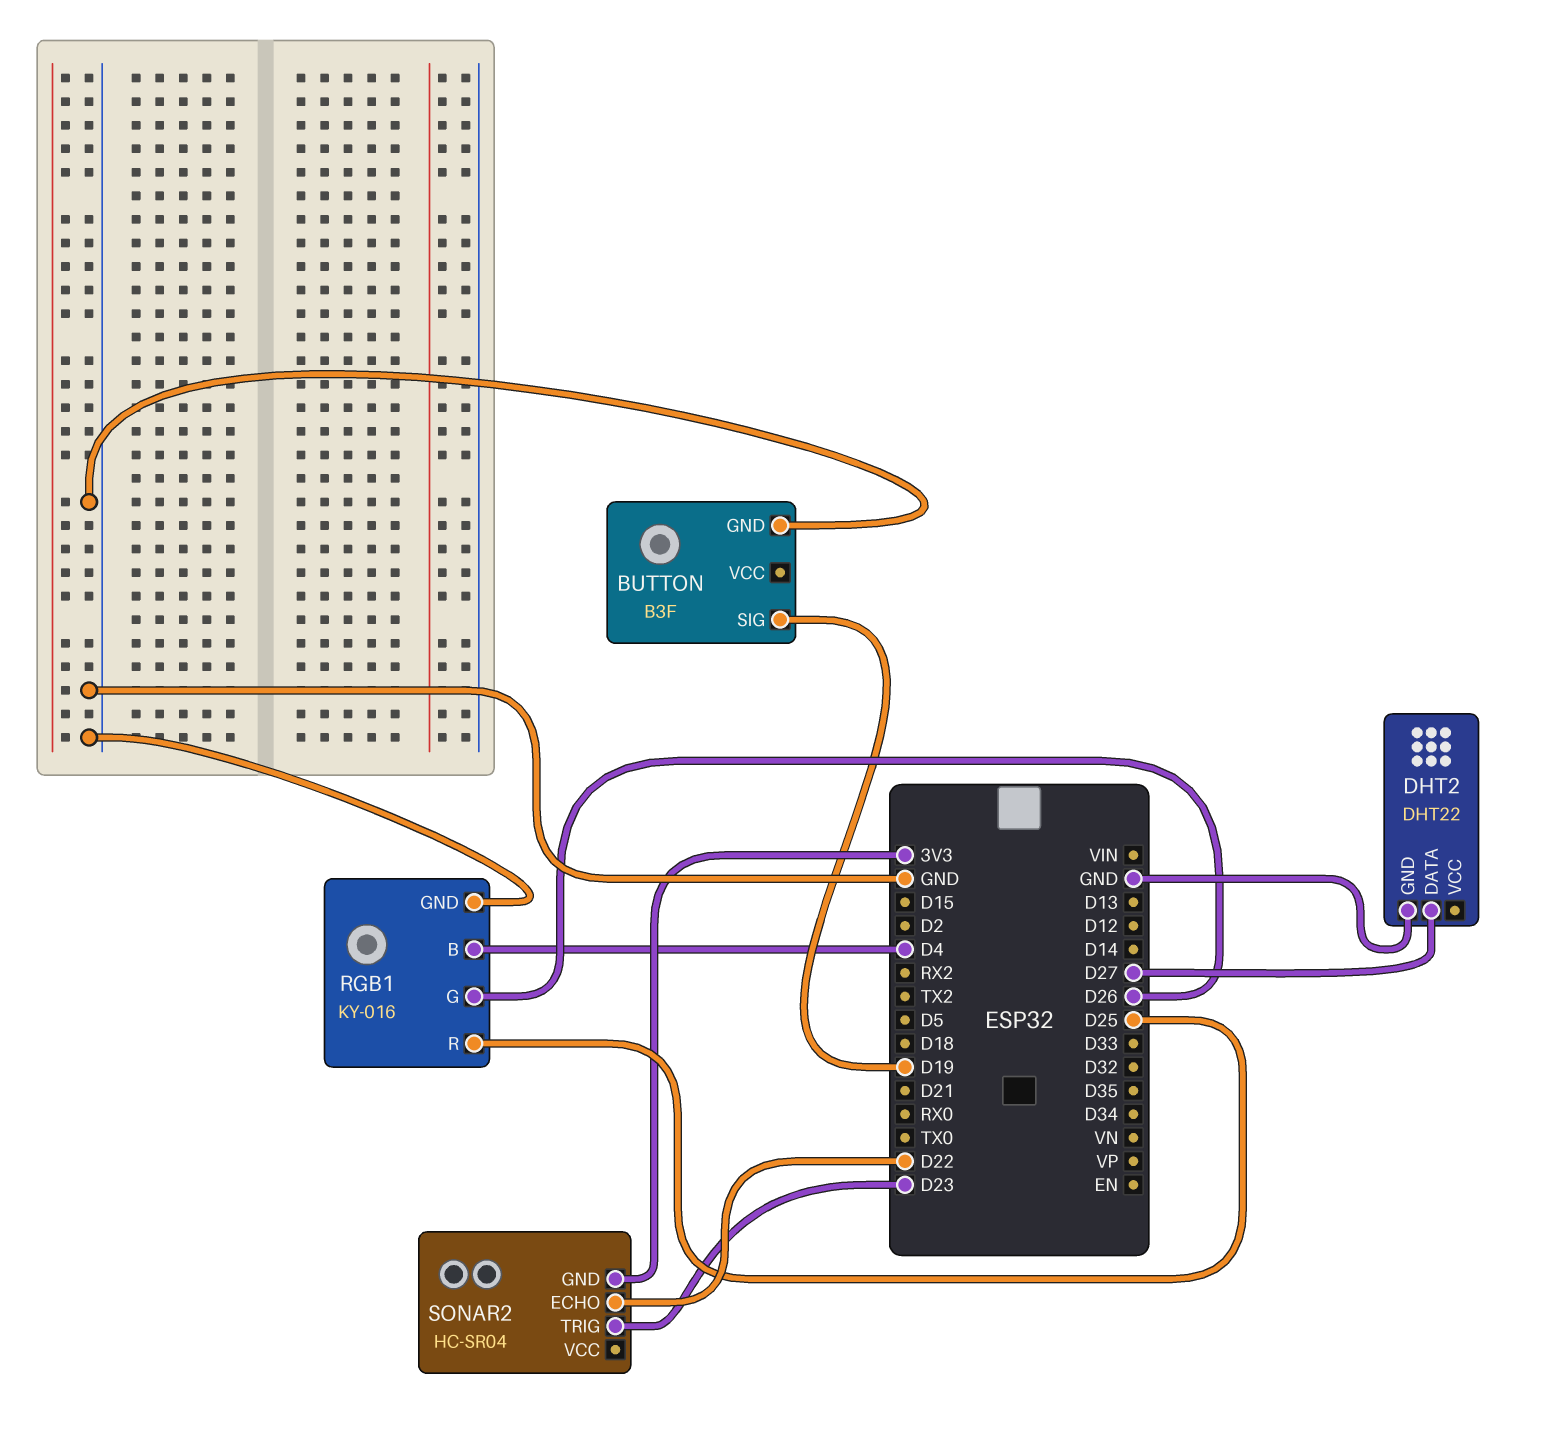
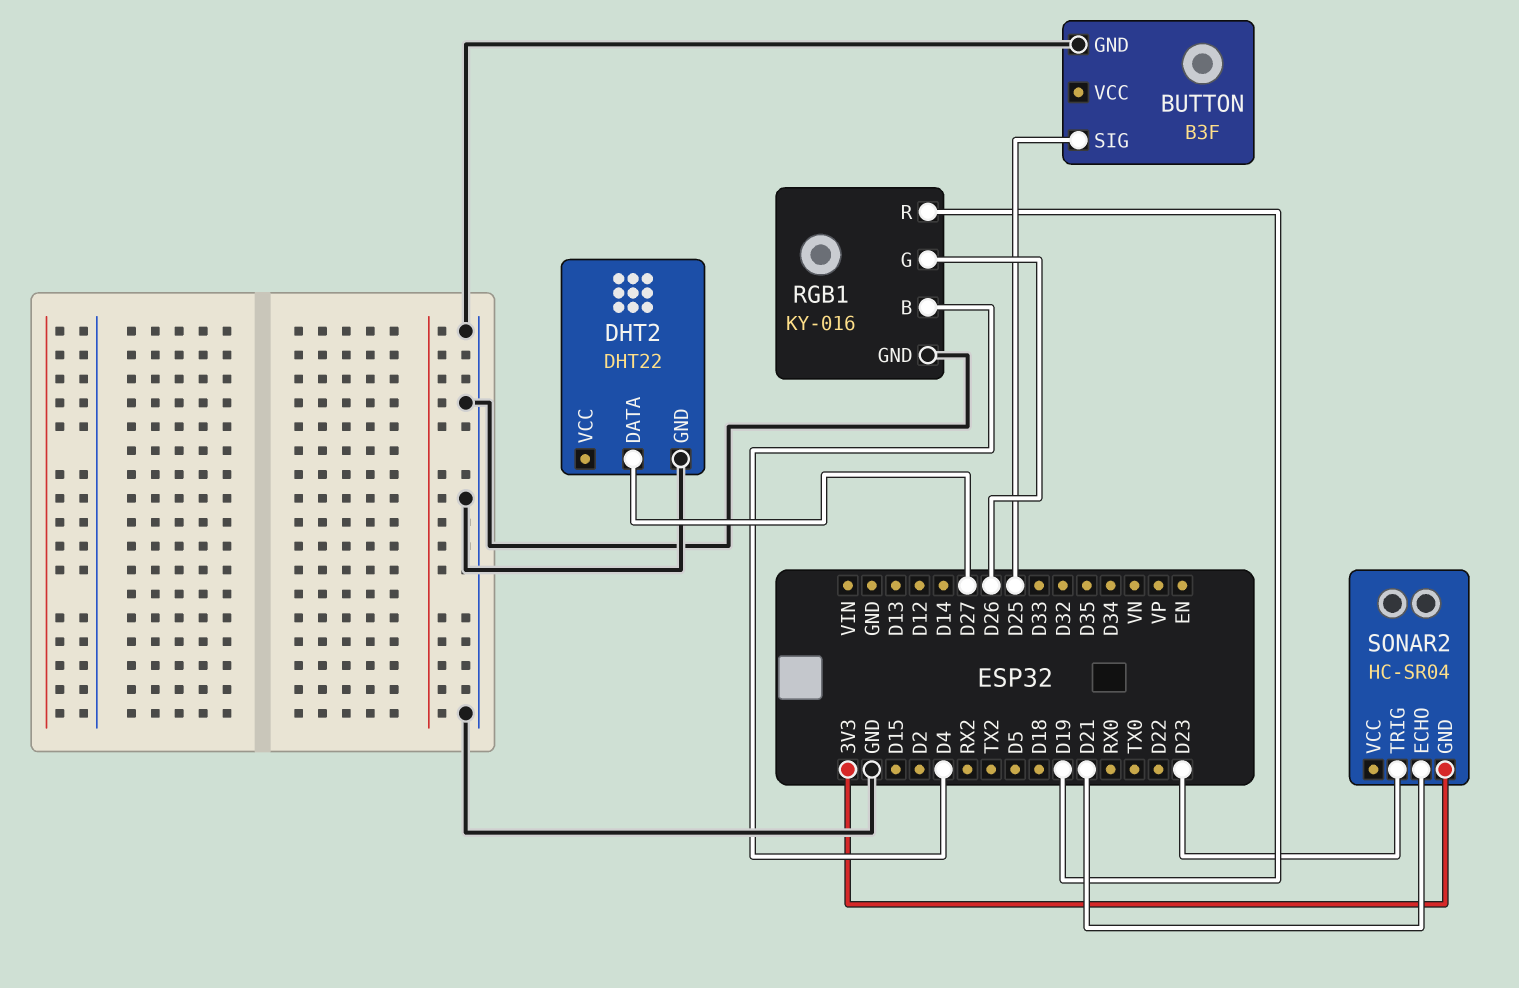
BUTTON pin SIG: D19 -> D25
RGB1 pin R: D25 -> D19
SONAR2 pin ECHO: D22 -> D21

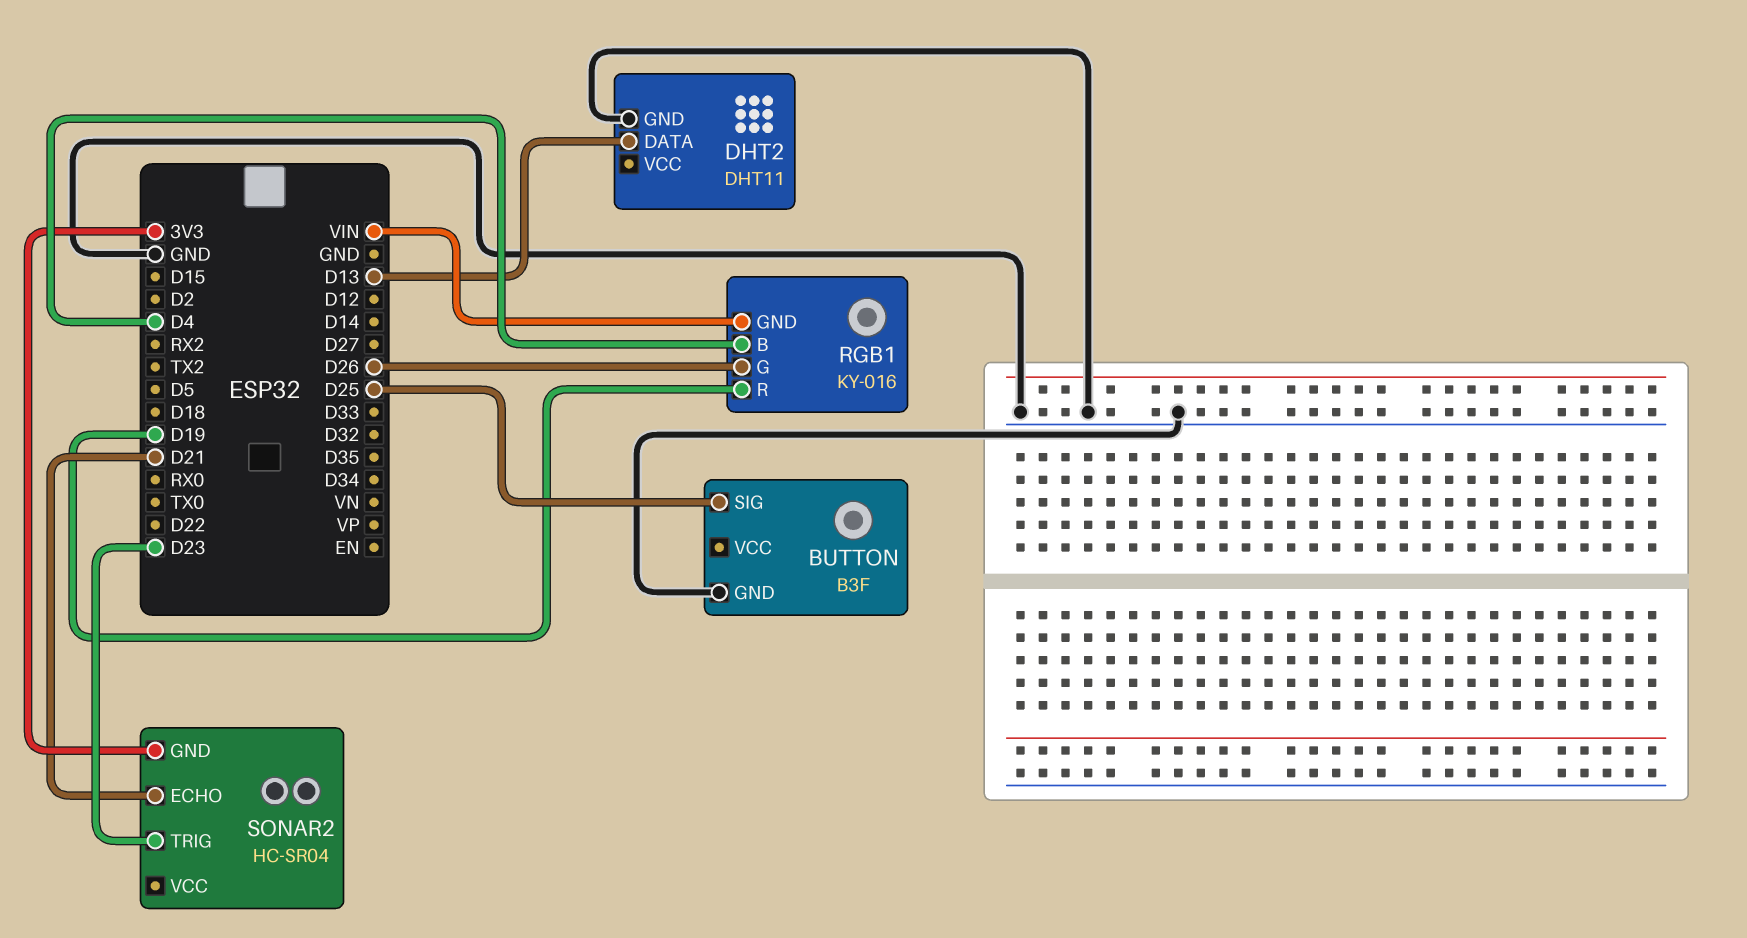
DHT2: DHT22 -> DHT11
DHT2 pin DATA: D27 -> D13
RGB1 pin GND: GND -> VIN

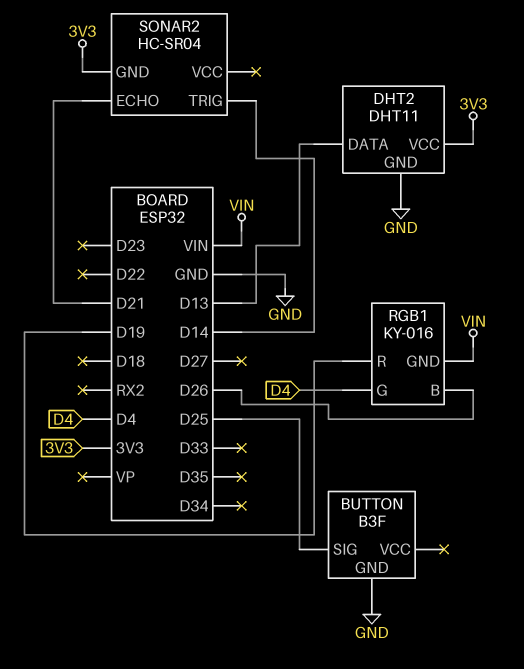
DHT2 pin VCC: none -> 3V3
RGB1 pin B: D4 -> D26
RGB1 pin G: D26 -> D4
SONAR2 pin TRIG: D23 -> D14

